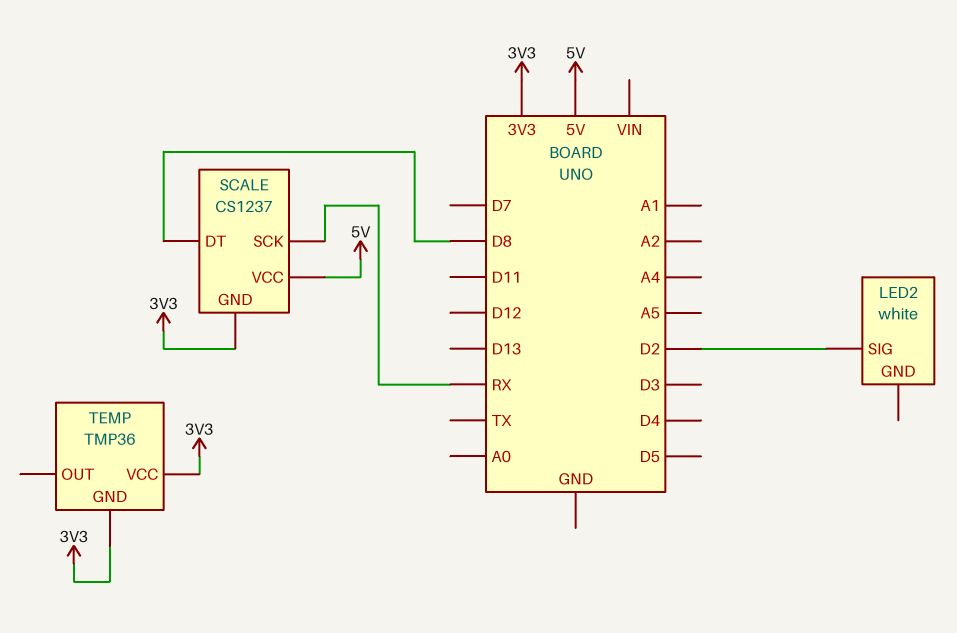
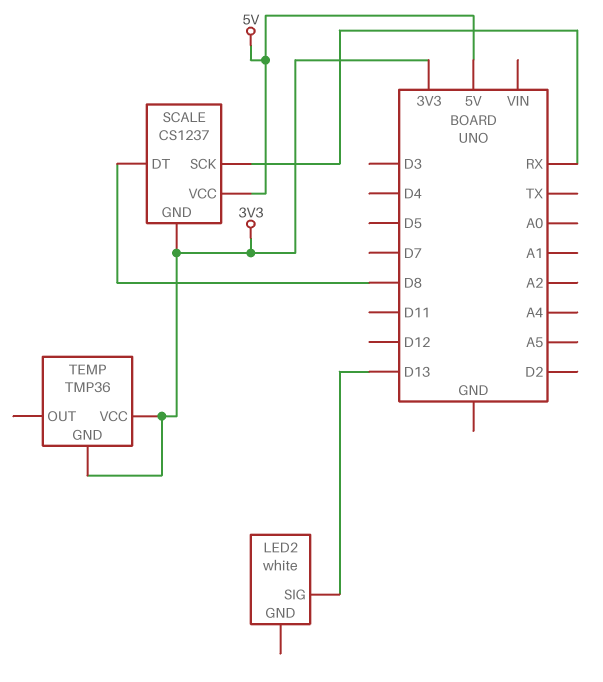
LED2 pin SIG: D2 -> D13

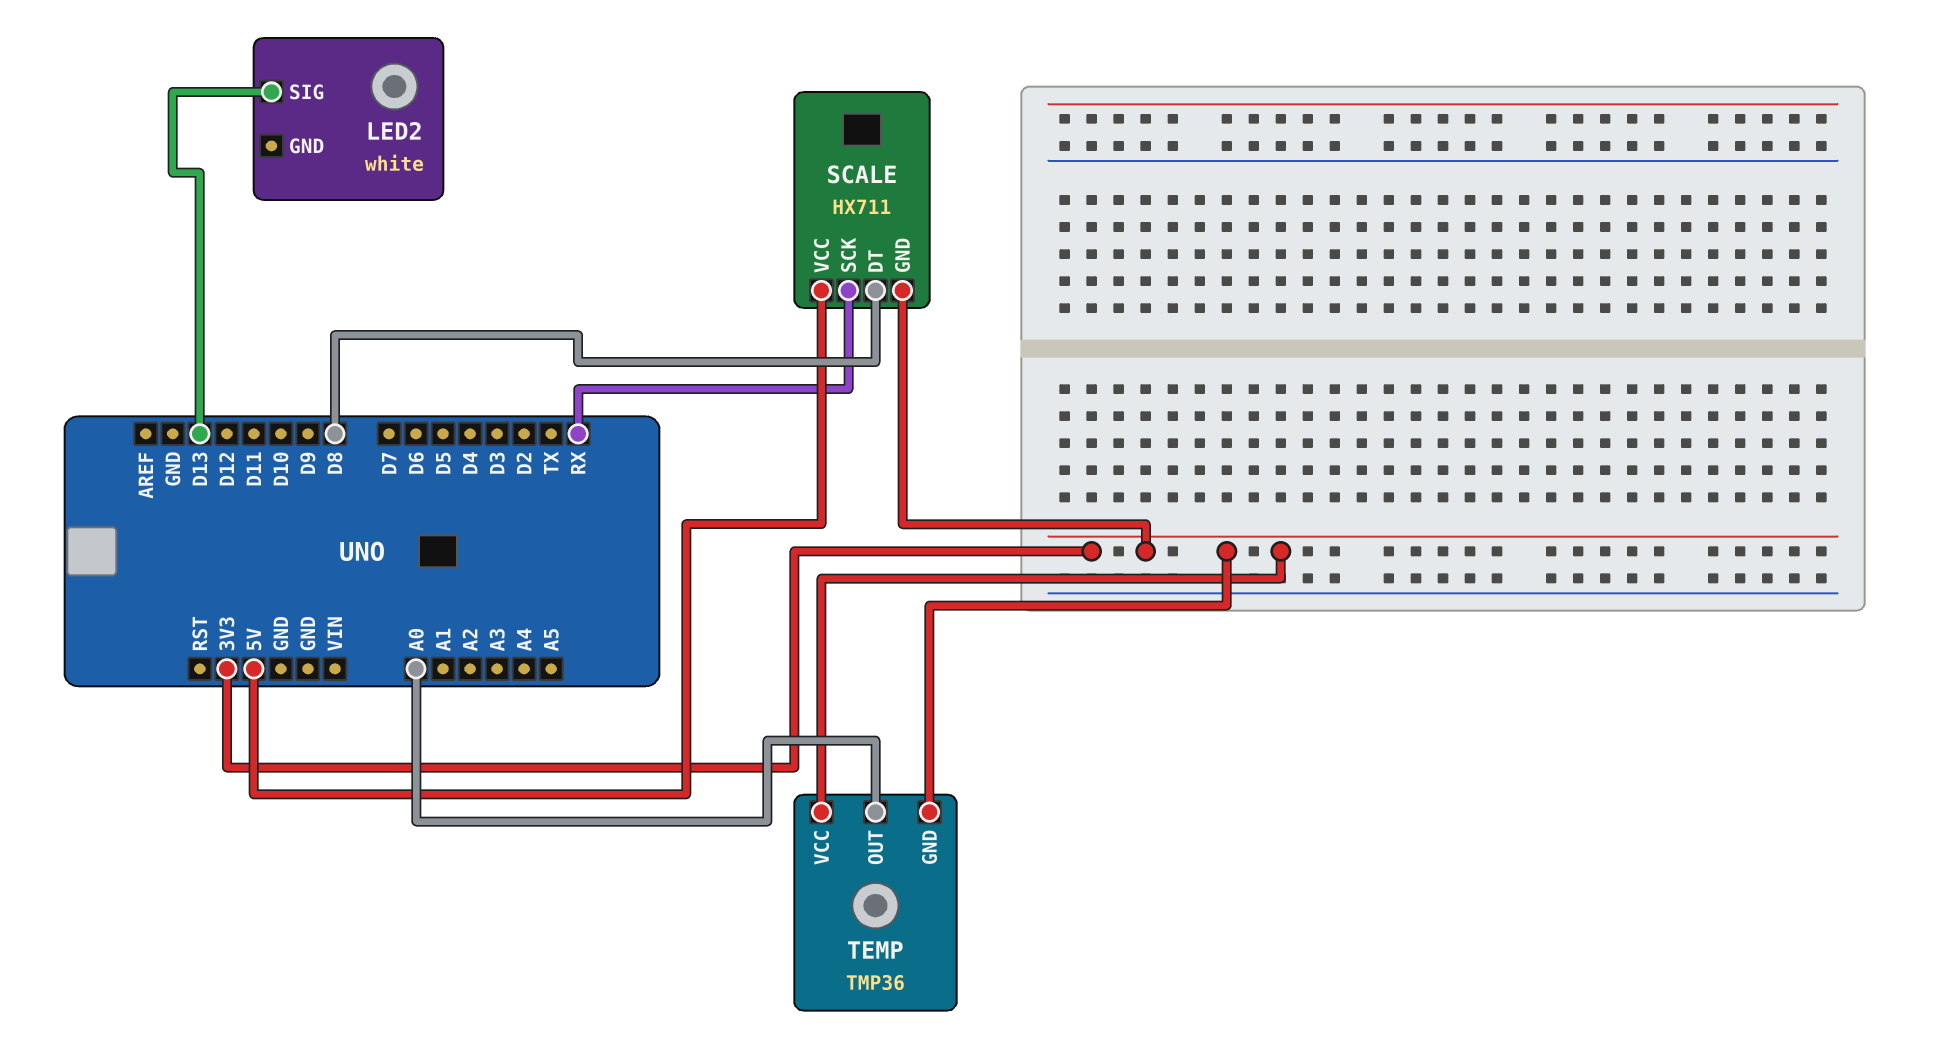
SCALE: CS1237 -> HX711
TEMP pin OUT: none -> A0

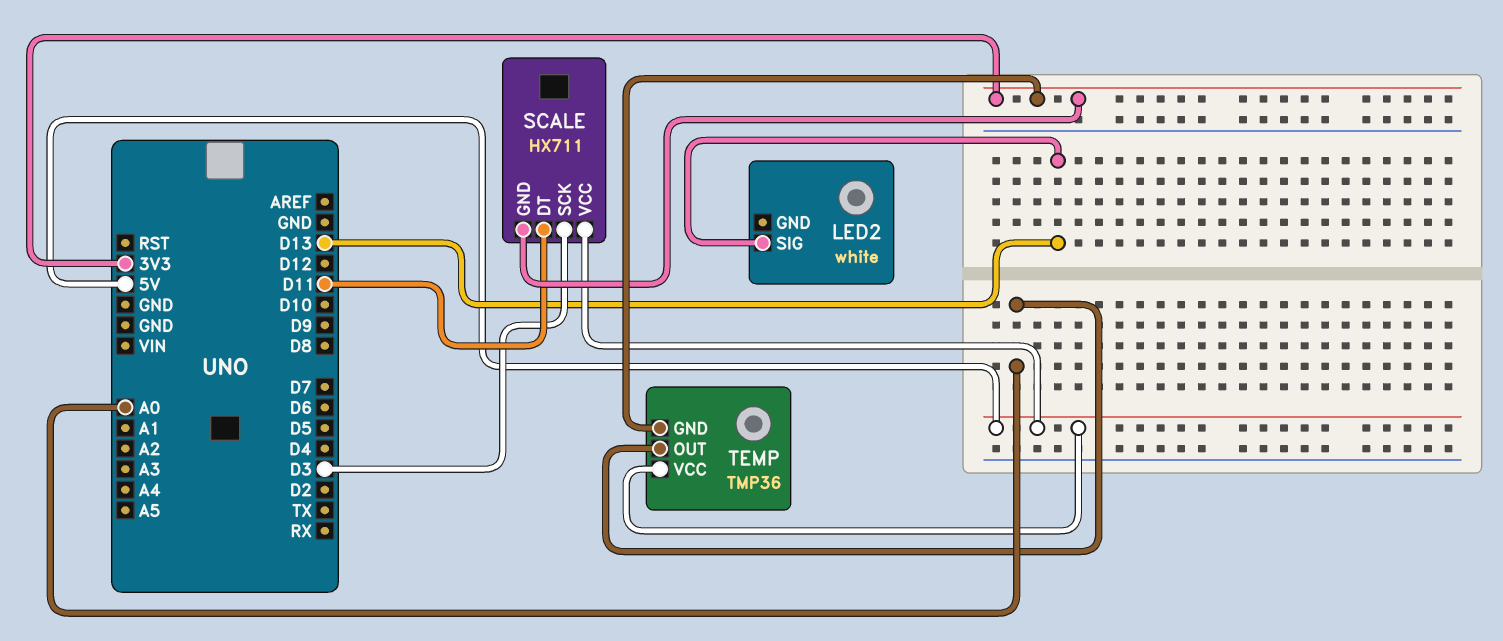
SCALE pin DT: D8 -> D11
SCALE pin SCK: RX -> D3
TEMP pin VCC: 3V3 -> 5V

